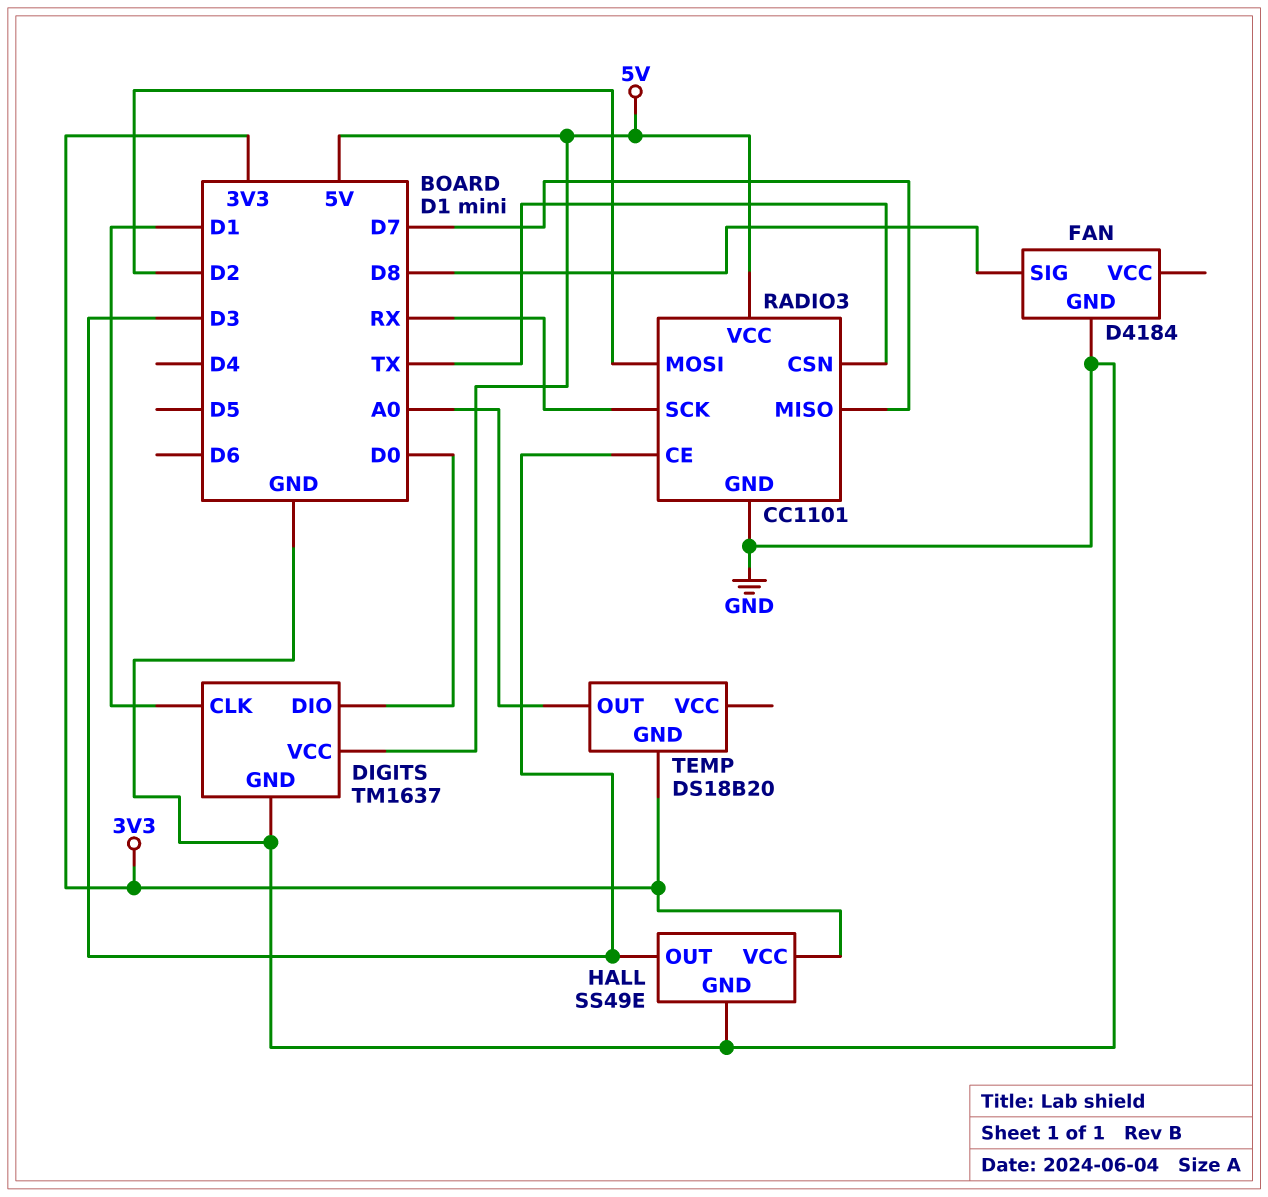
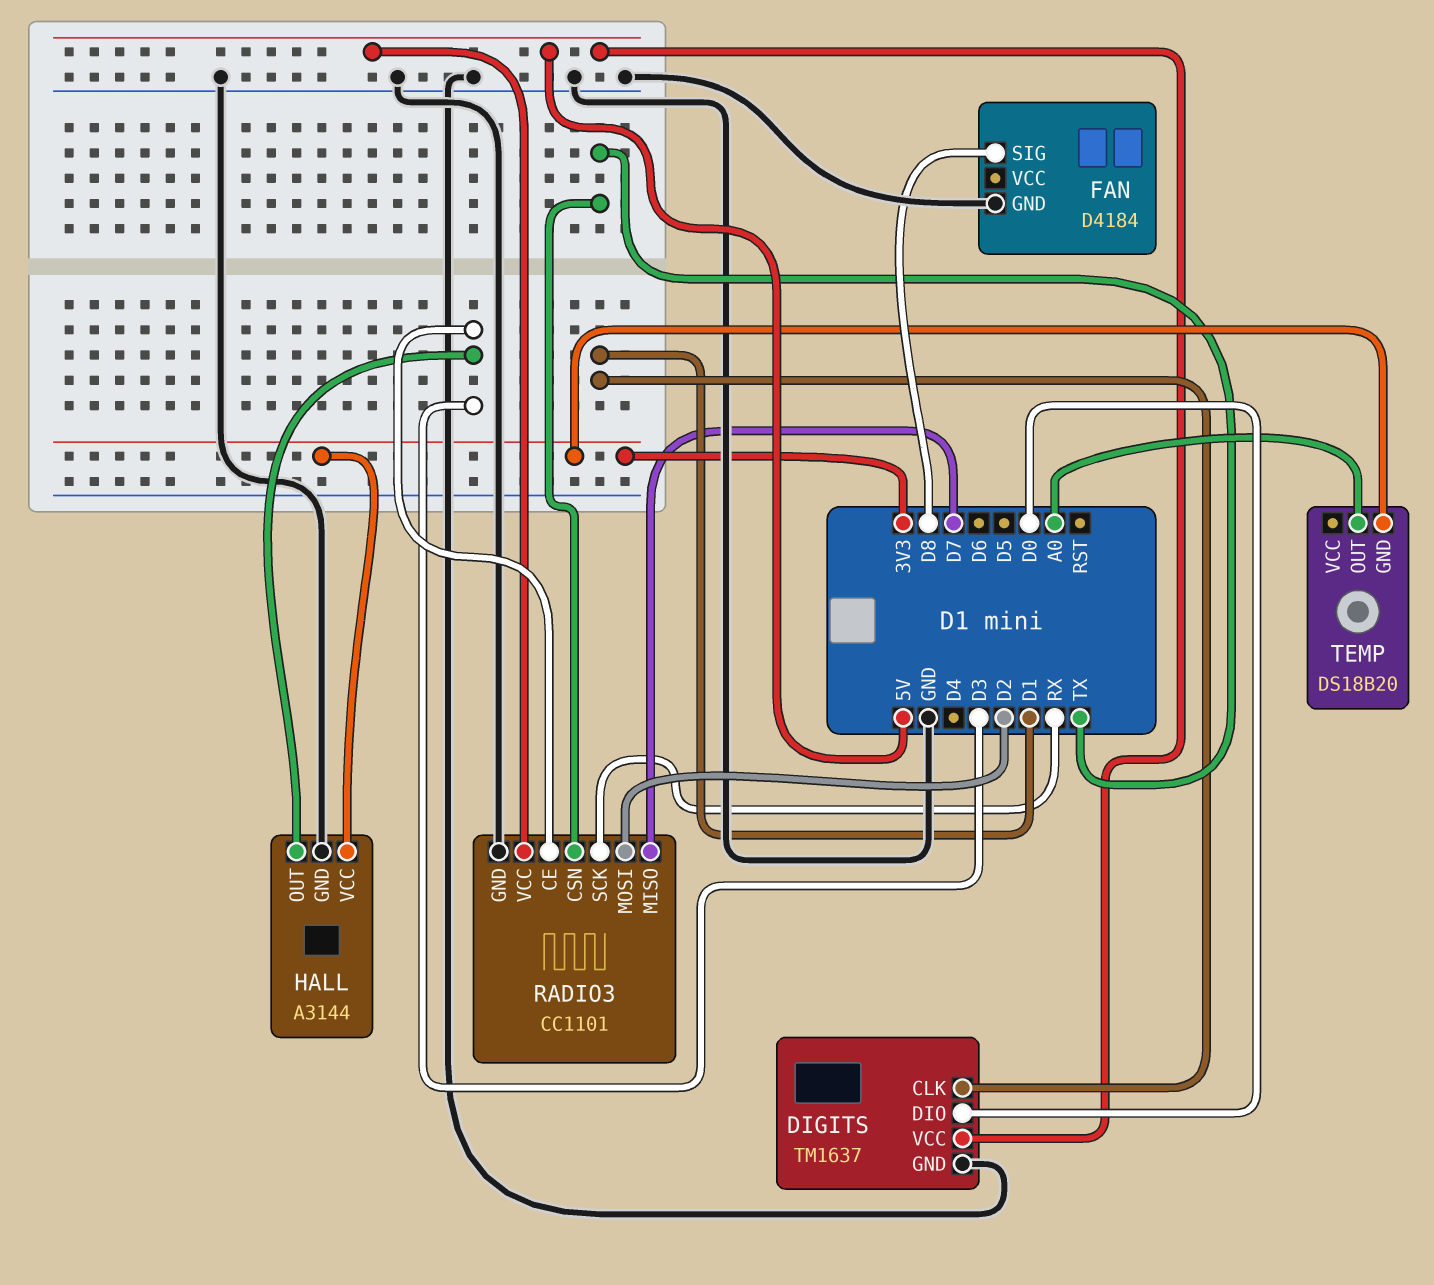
HALL: SS49E -> A3144

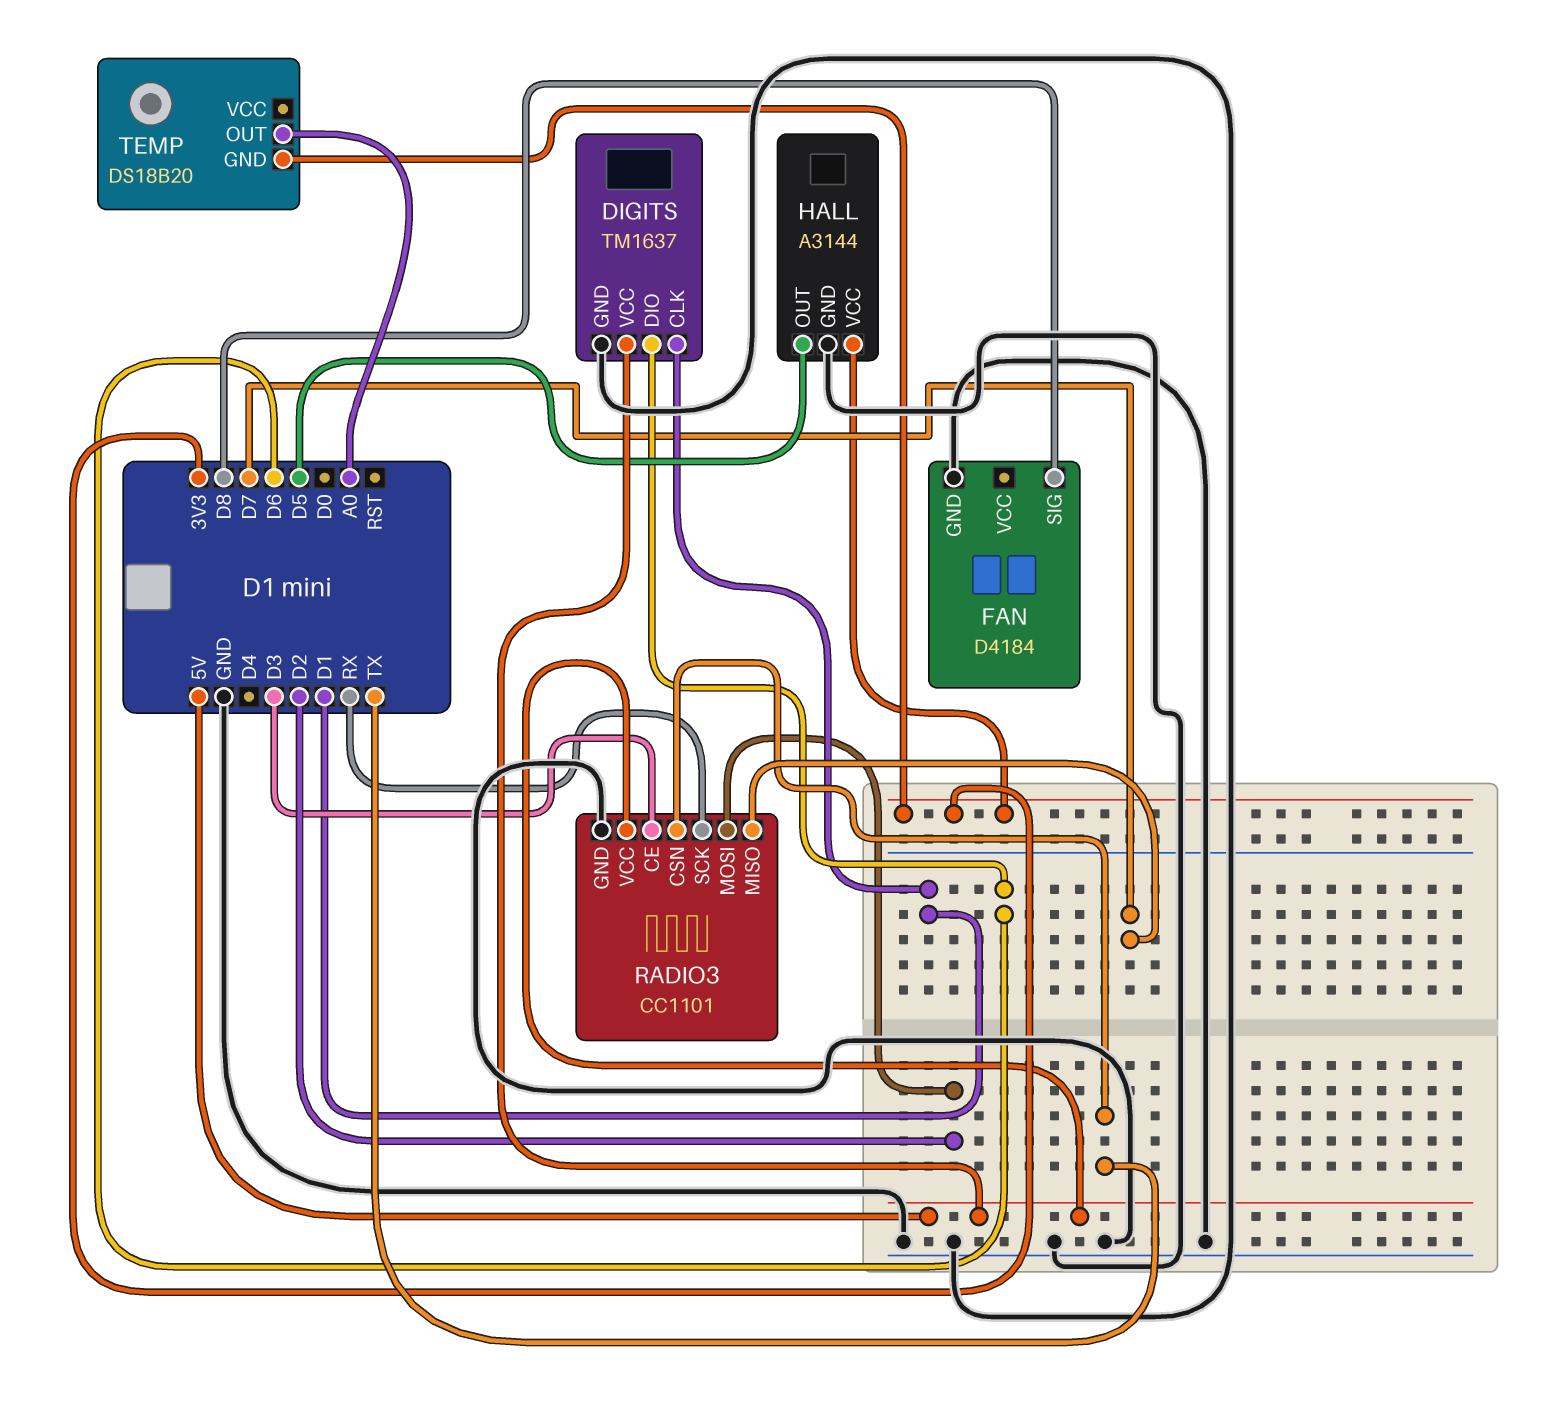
DIGITS pin DIO: D0 -> D6
HALL pin OUT: D3 -> D5

